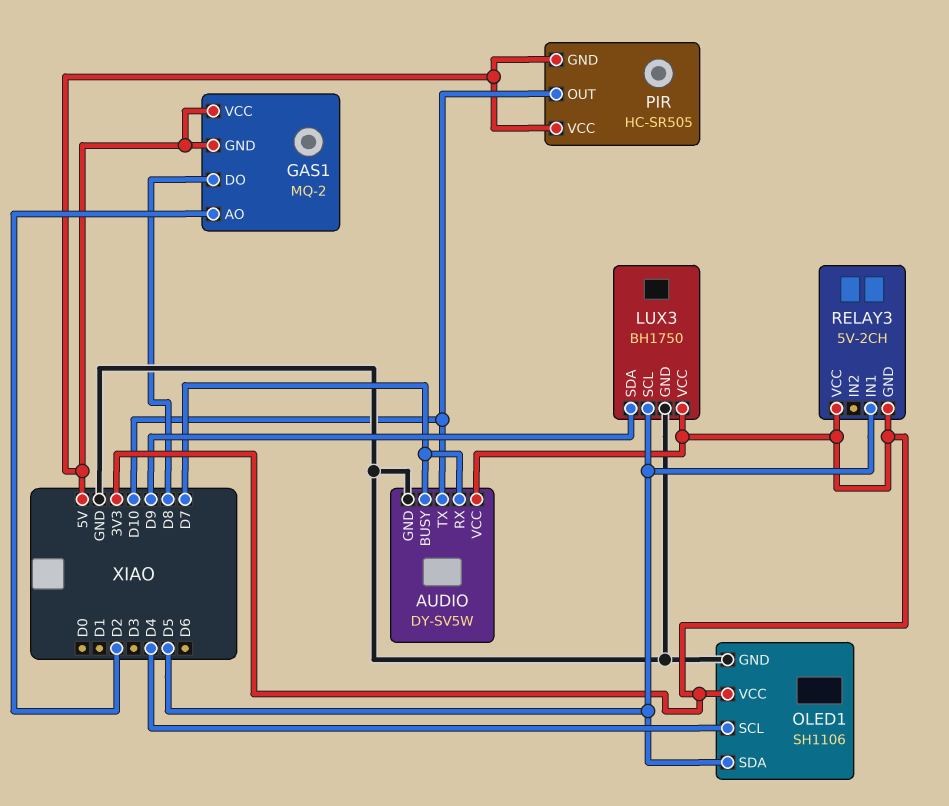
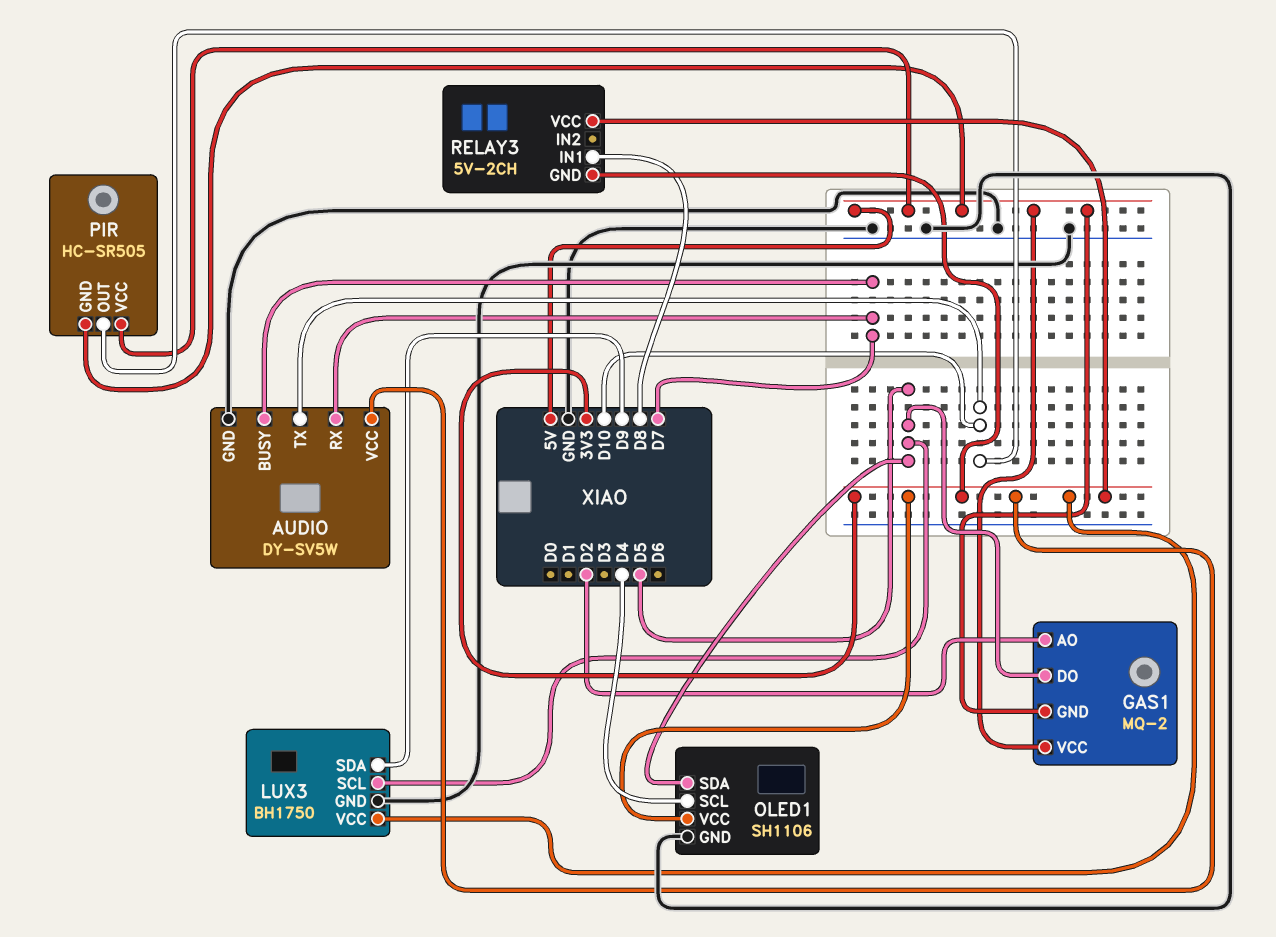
GAS1 pin DO: D8 -> D5
RELAY3 pin IN1: D5 -> D8

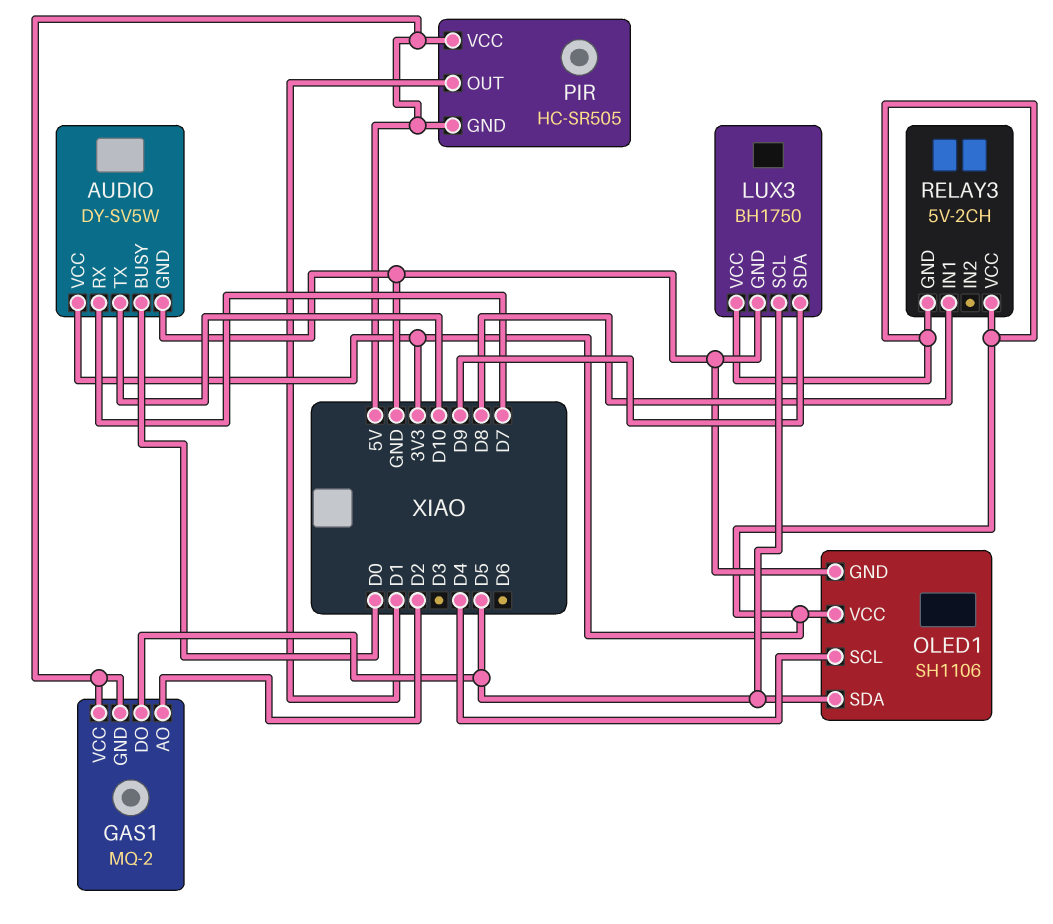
AUDIO pin BUSY: D7 -> D0
PIR pin OUT: D10 -> D1

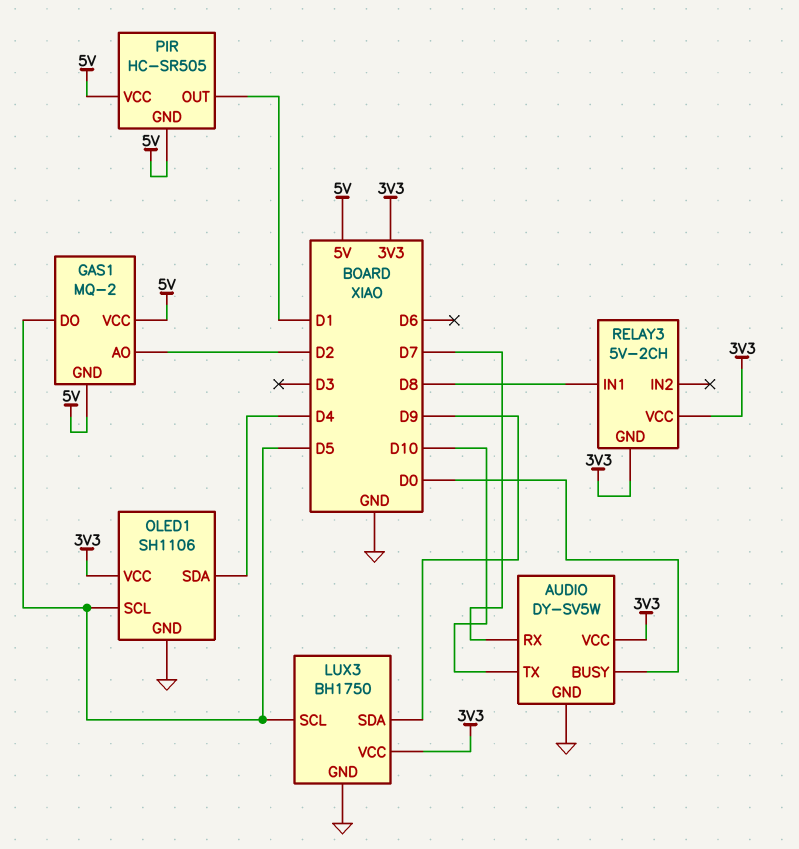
OLED1 pin SCL: D4 -> D5
OLED1 pin SDA: D5 -> D4

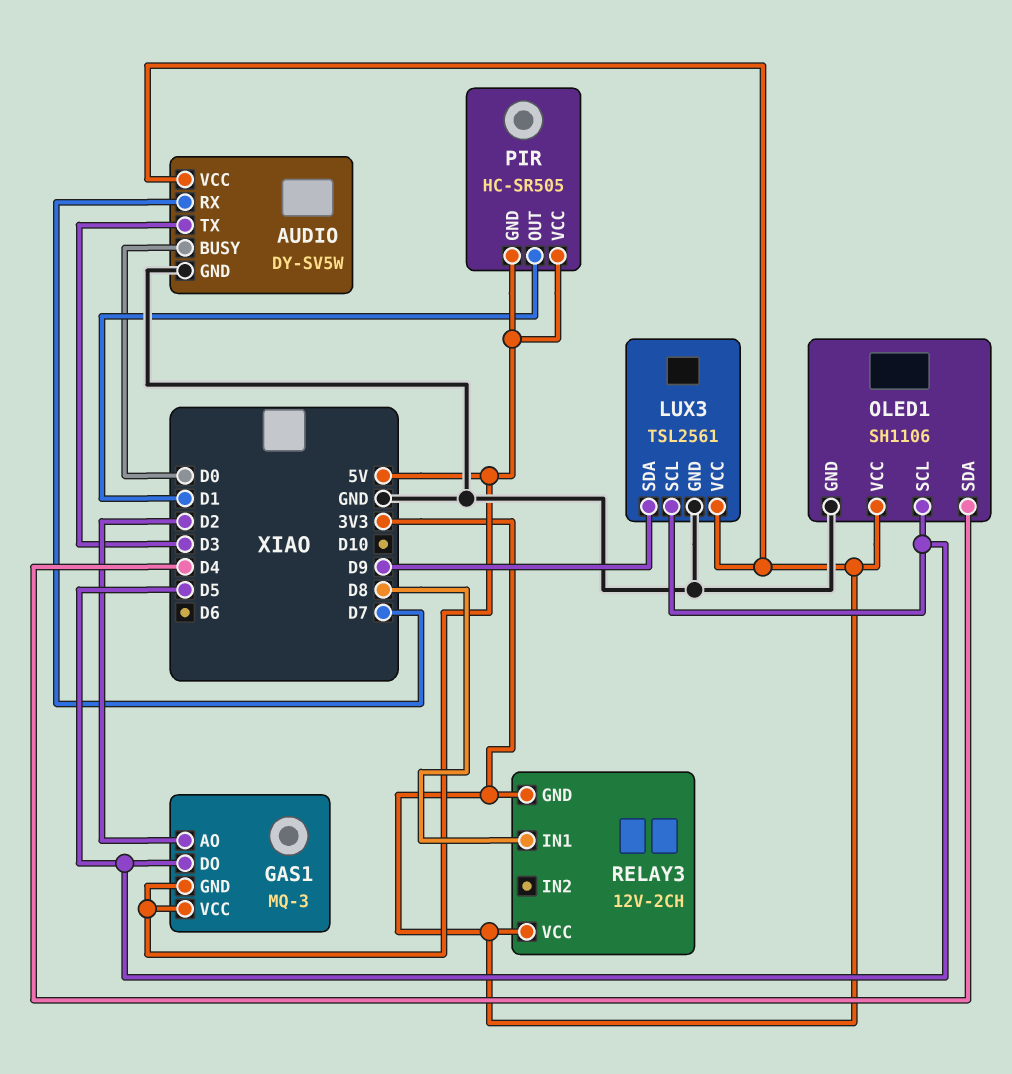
AUDIO pin TX: D10 -> D3
GAS1: MQ-2 -> MQ-3
LUX3: BH1750 -> TSL2561
RELAY3: 5V-2CH -> 12V-2CH

